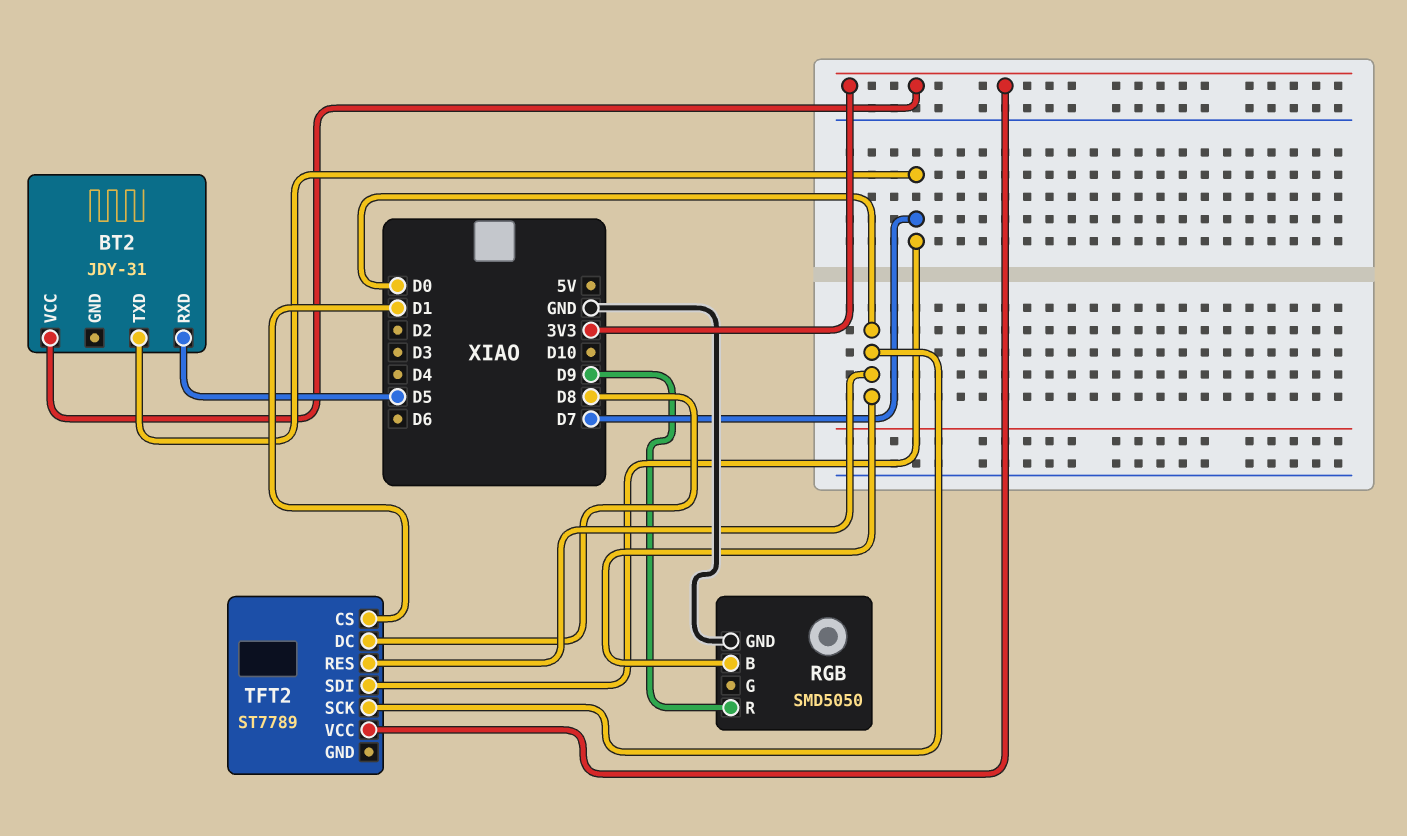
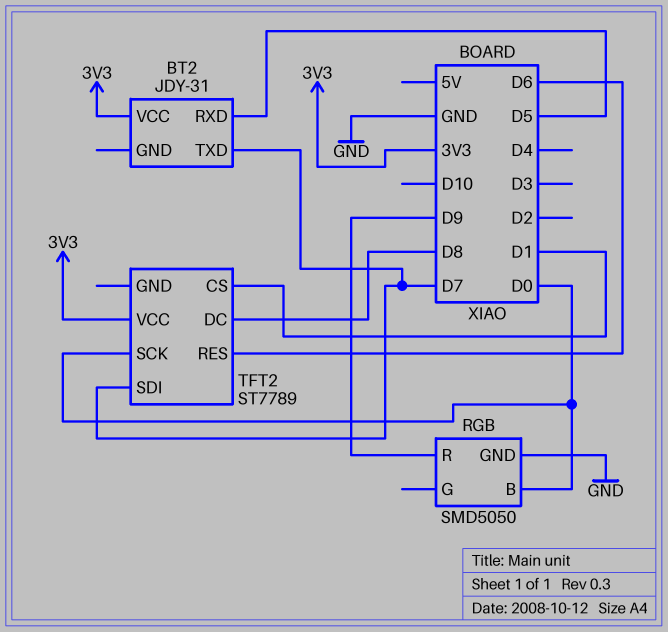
TFT2 pin RES: D0 -> D6

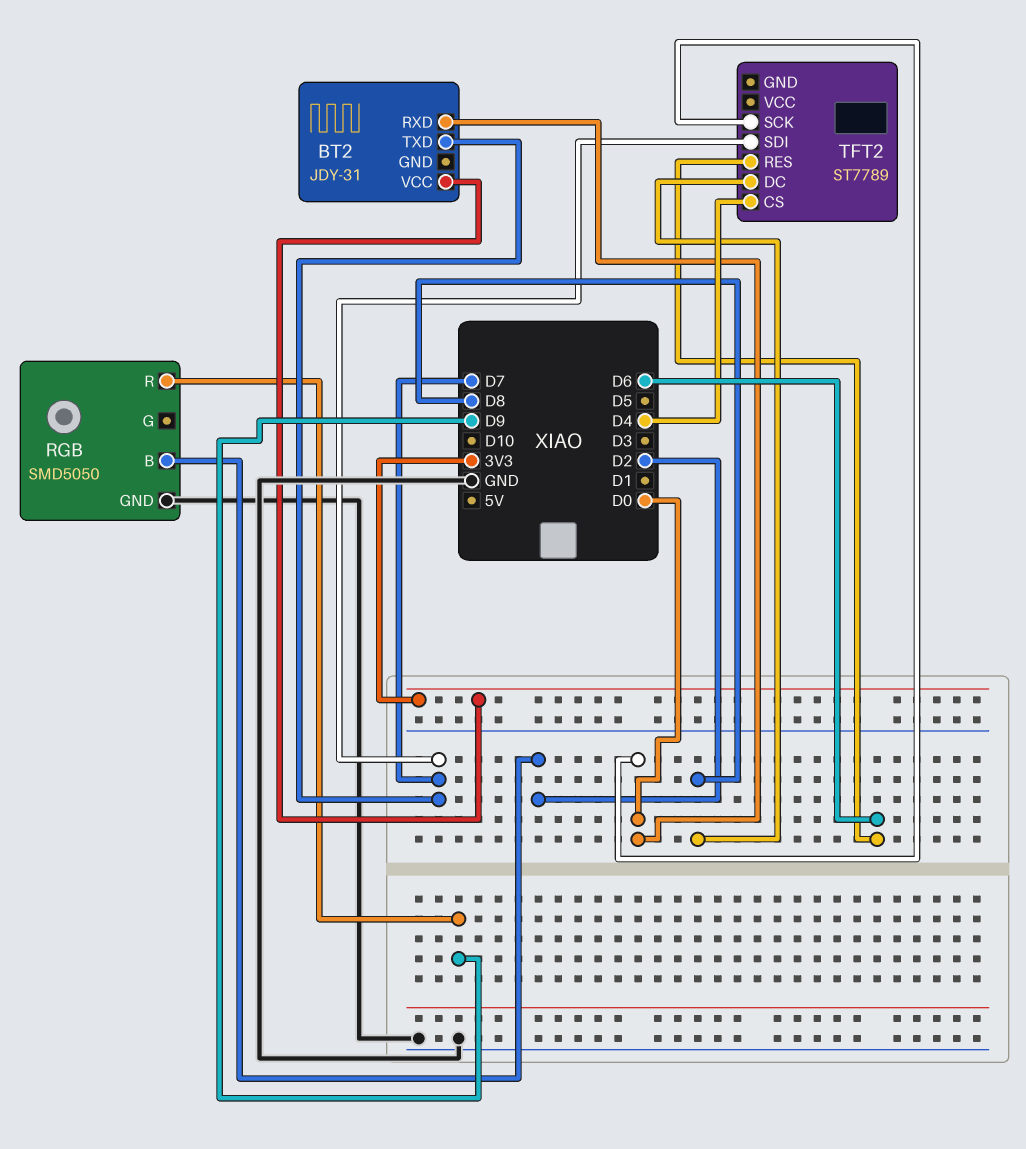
BT2 pin RXD: D5 -> D0
RGB pin B: D0 -> D2
TFT2 pin CS: D1 -> D4
TFT2 pin VCC: 3V3 -> none

